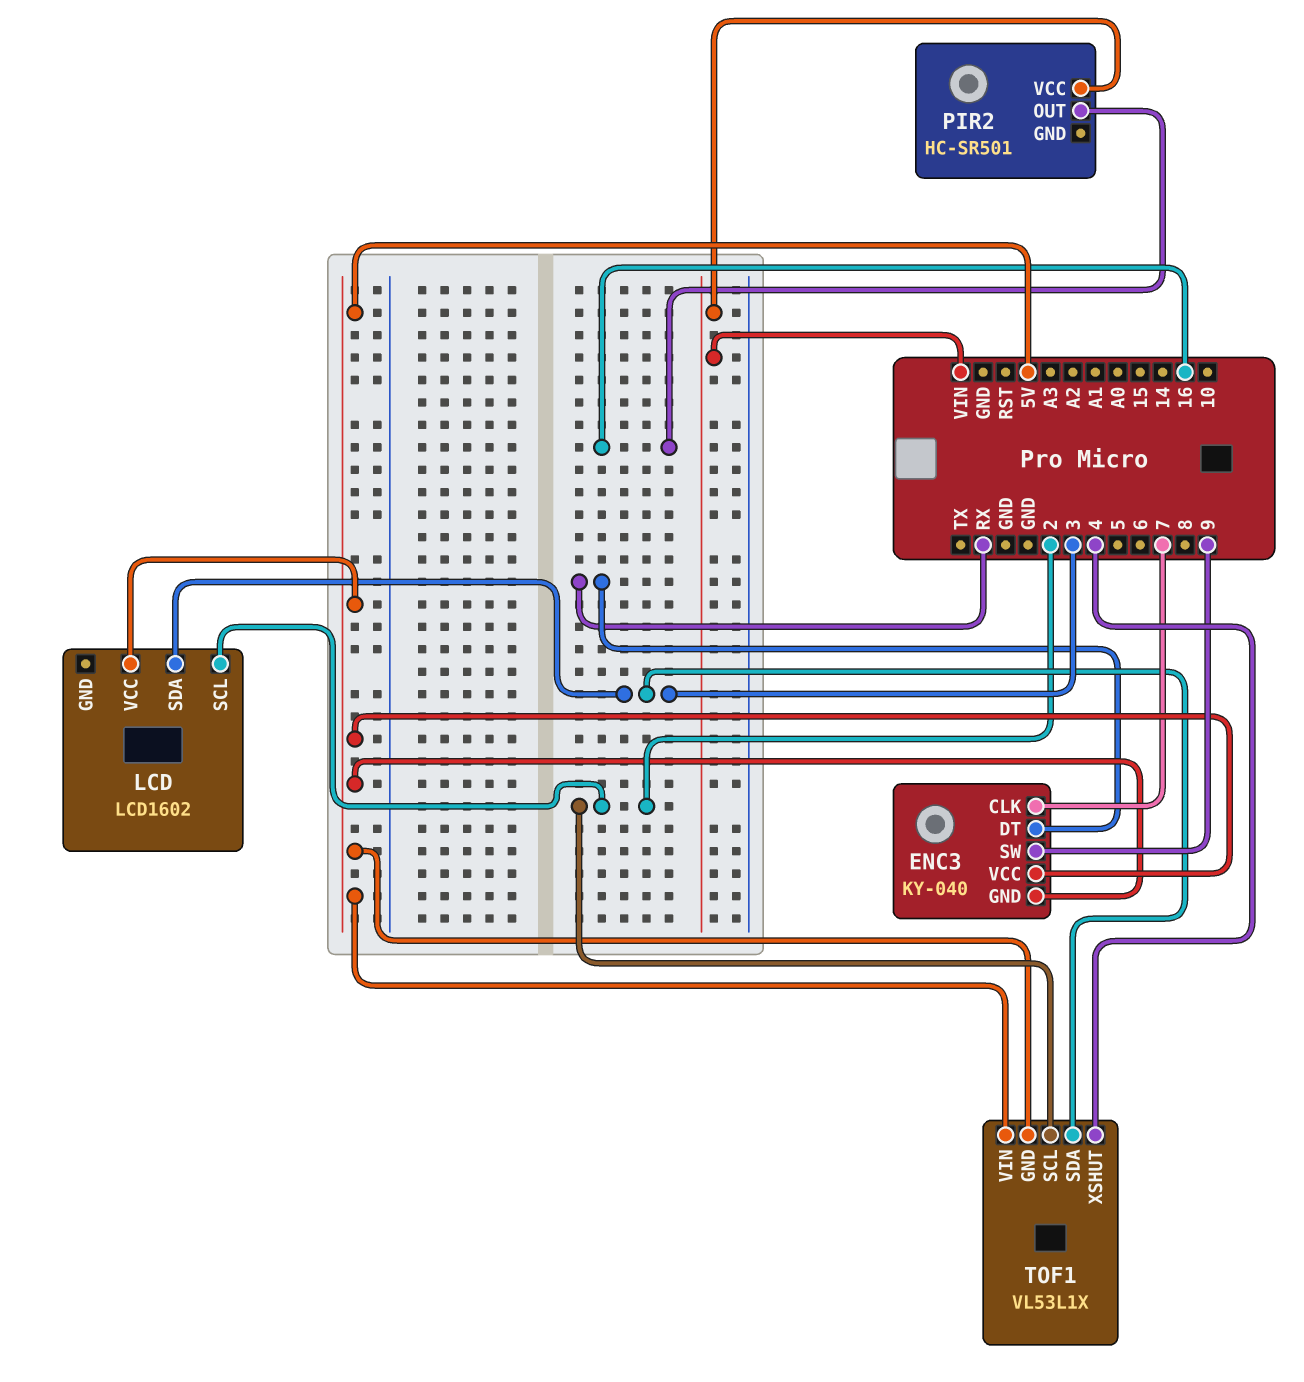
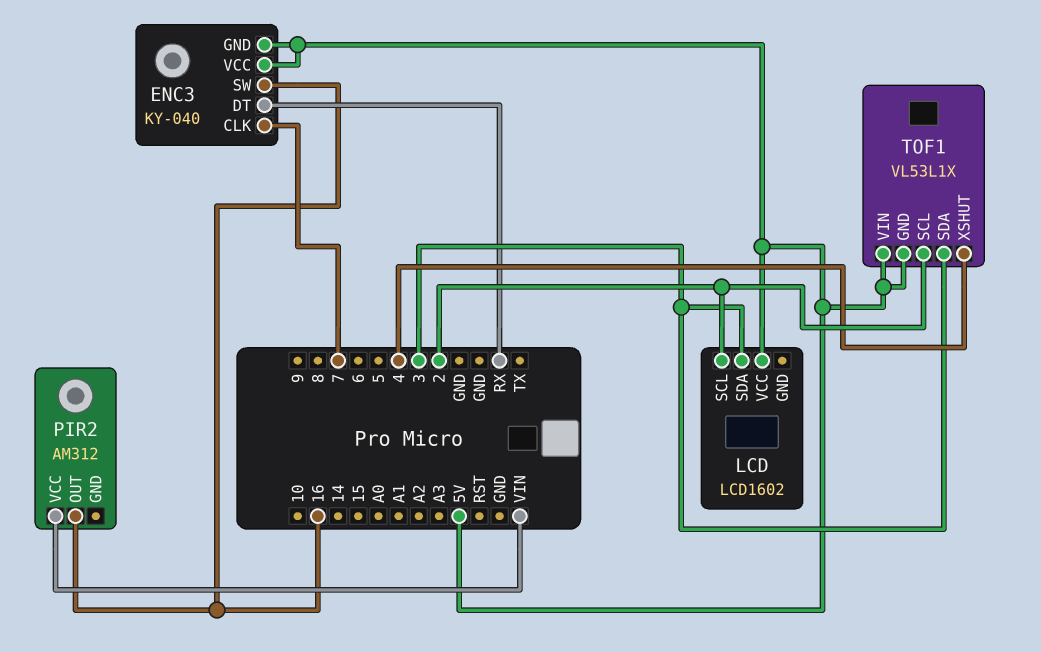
ENC3 pin SW: 9 -> 16
PIR2: HC-SR501 -> AM312

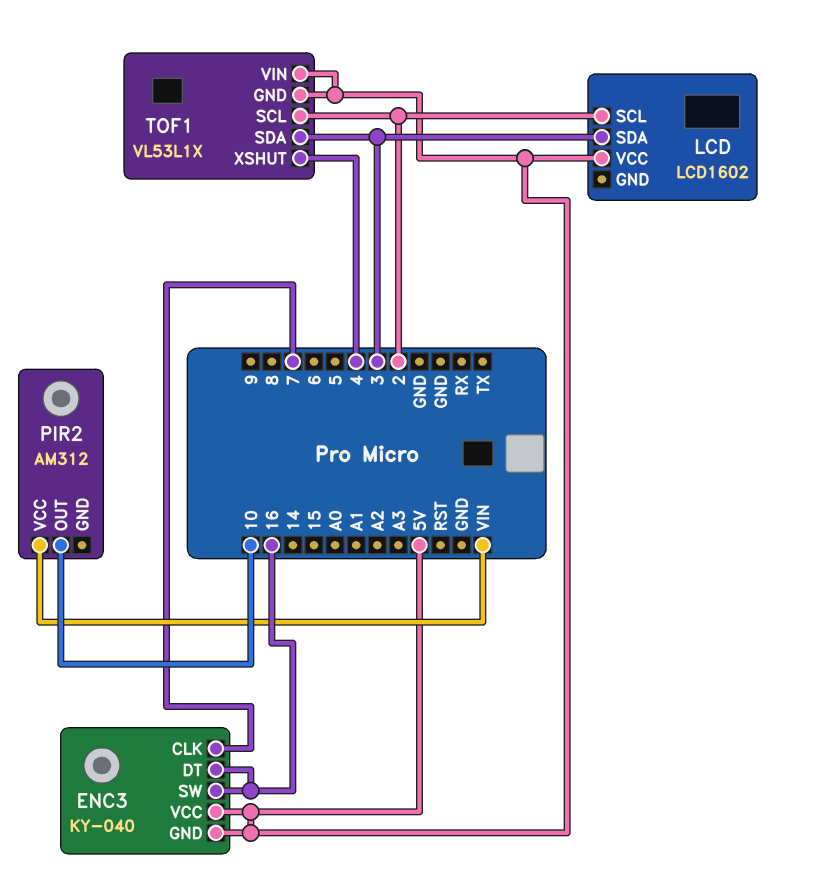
ENC3 pin DT: RX -> 16
PIR2 pin OUT: 16 -> 10

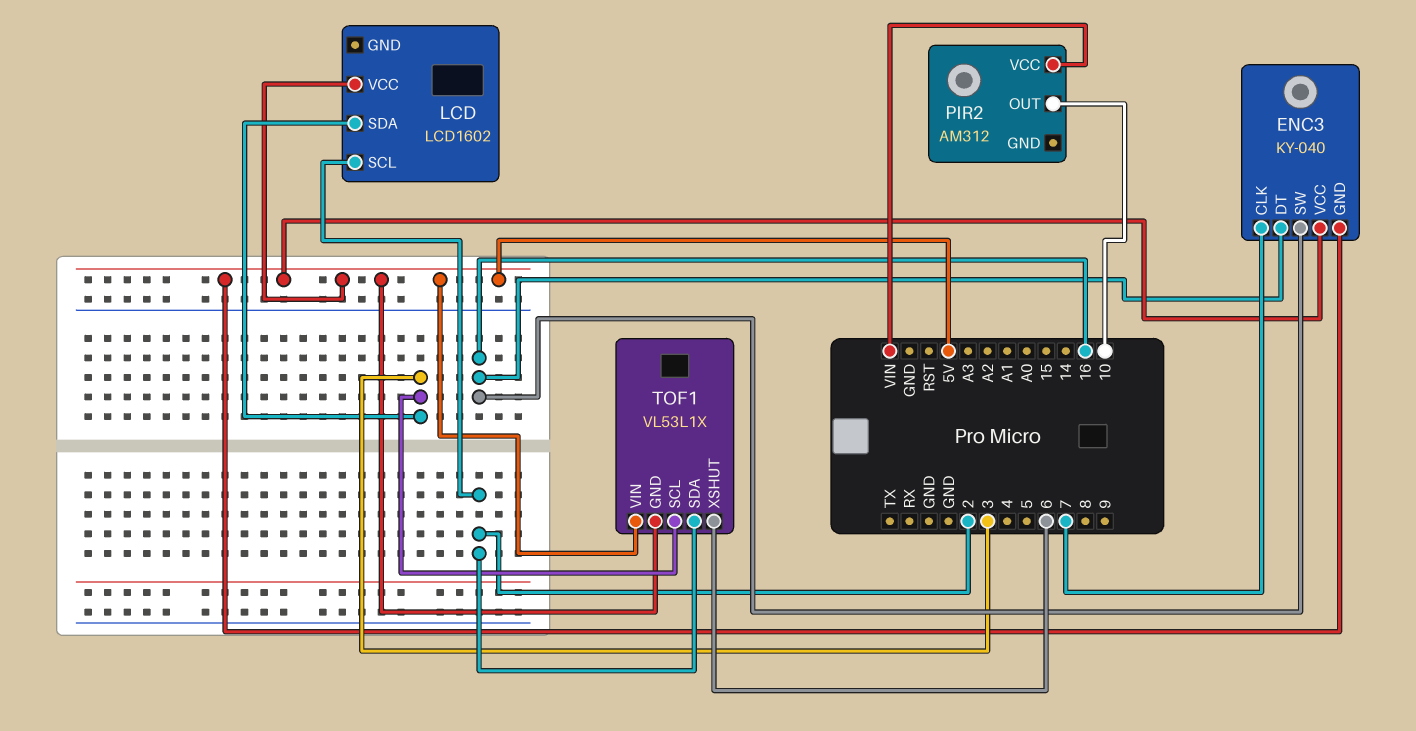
TOF1 pin SCL: 2 -> 3
TOF1 pin SDA: 3 -> 2
TOF1 pin XSHUT: 4 -> 6

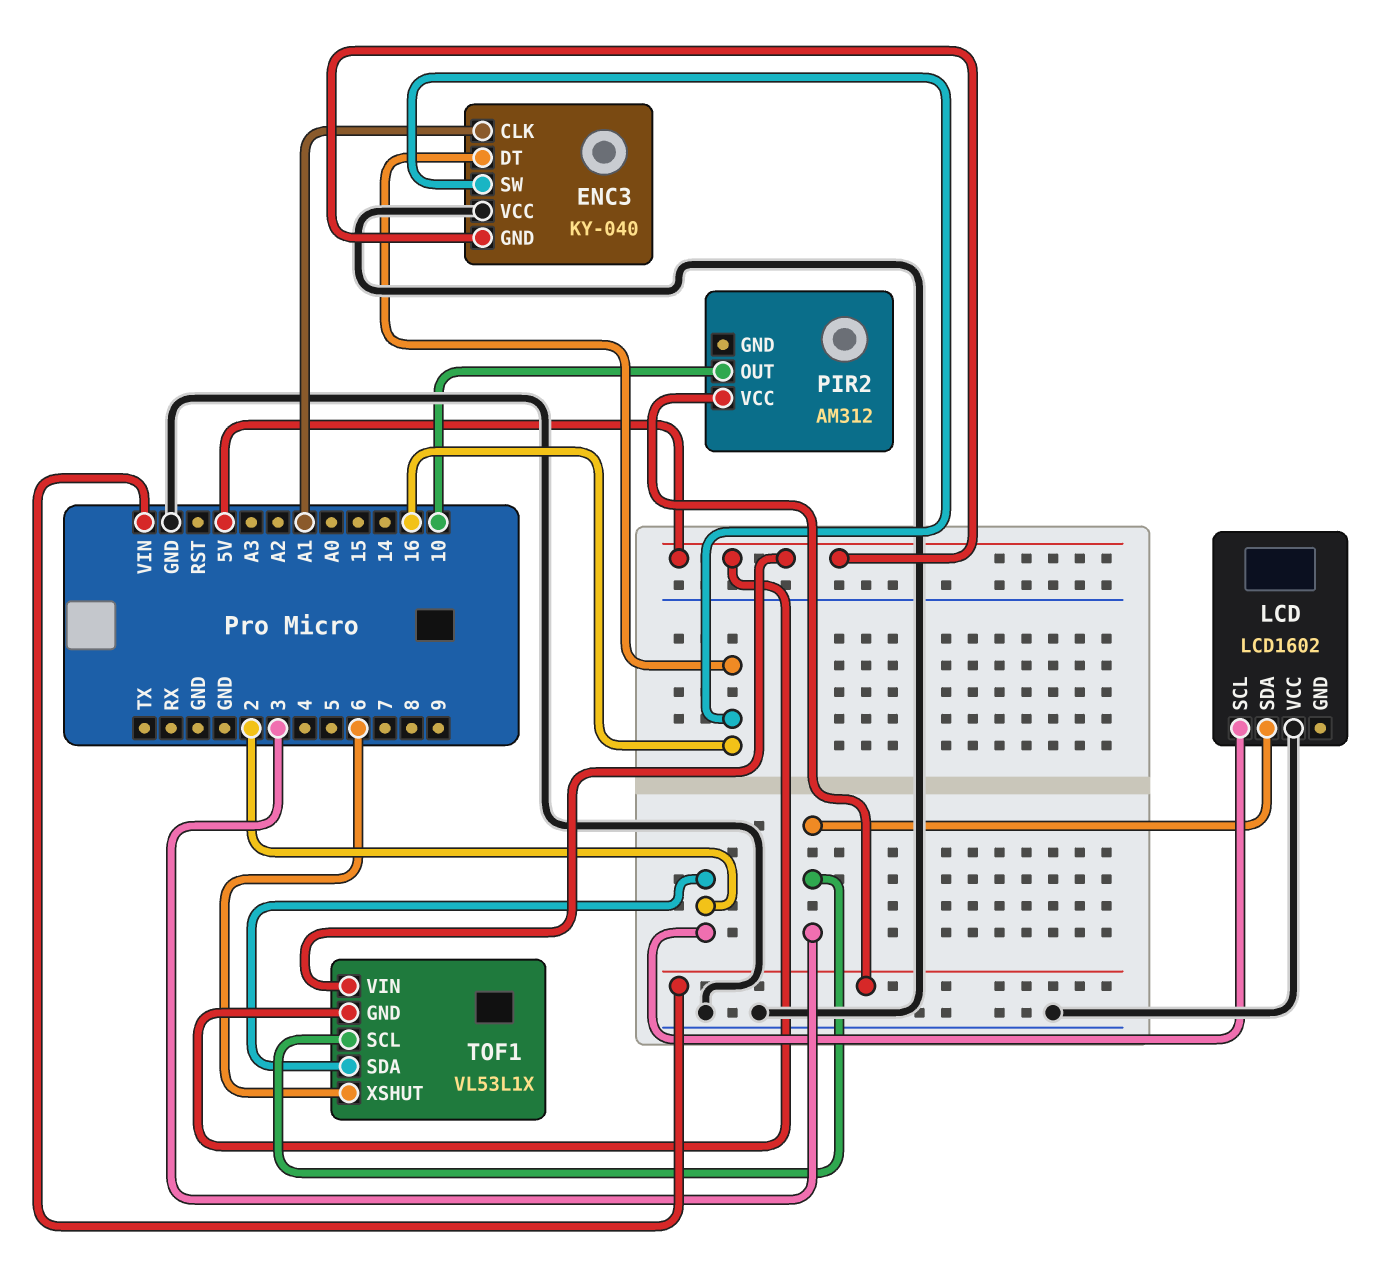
ENC3 pin CLK: 7 -> A1
ENC3 pin VCC: 5V -> GND
LCD pin VCC: 5V -> GND

